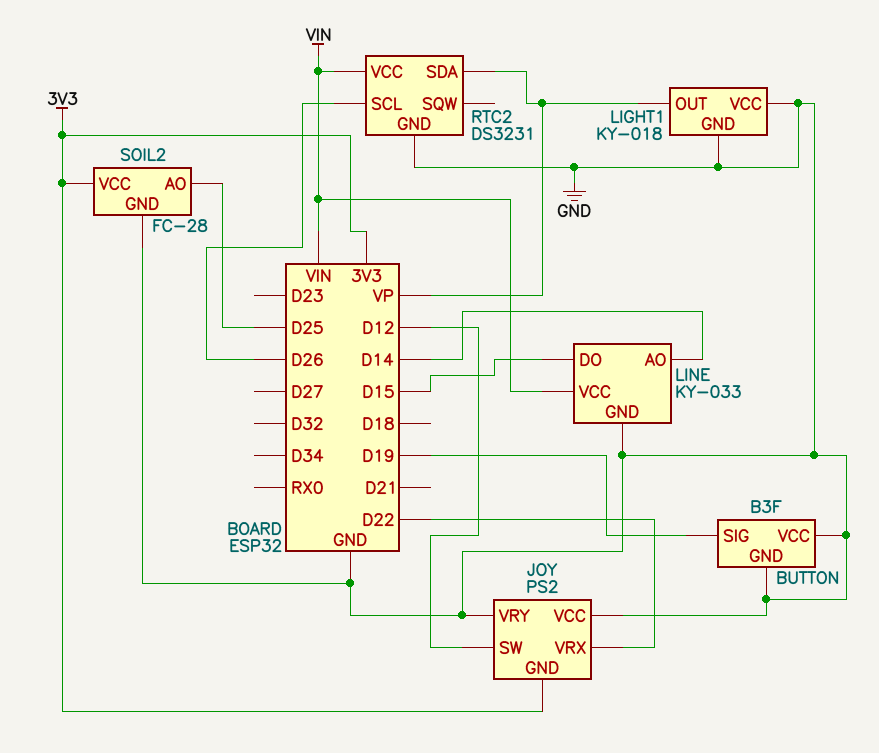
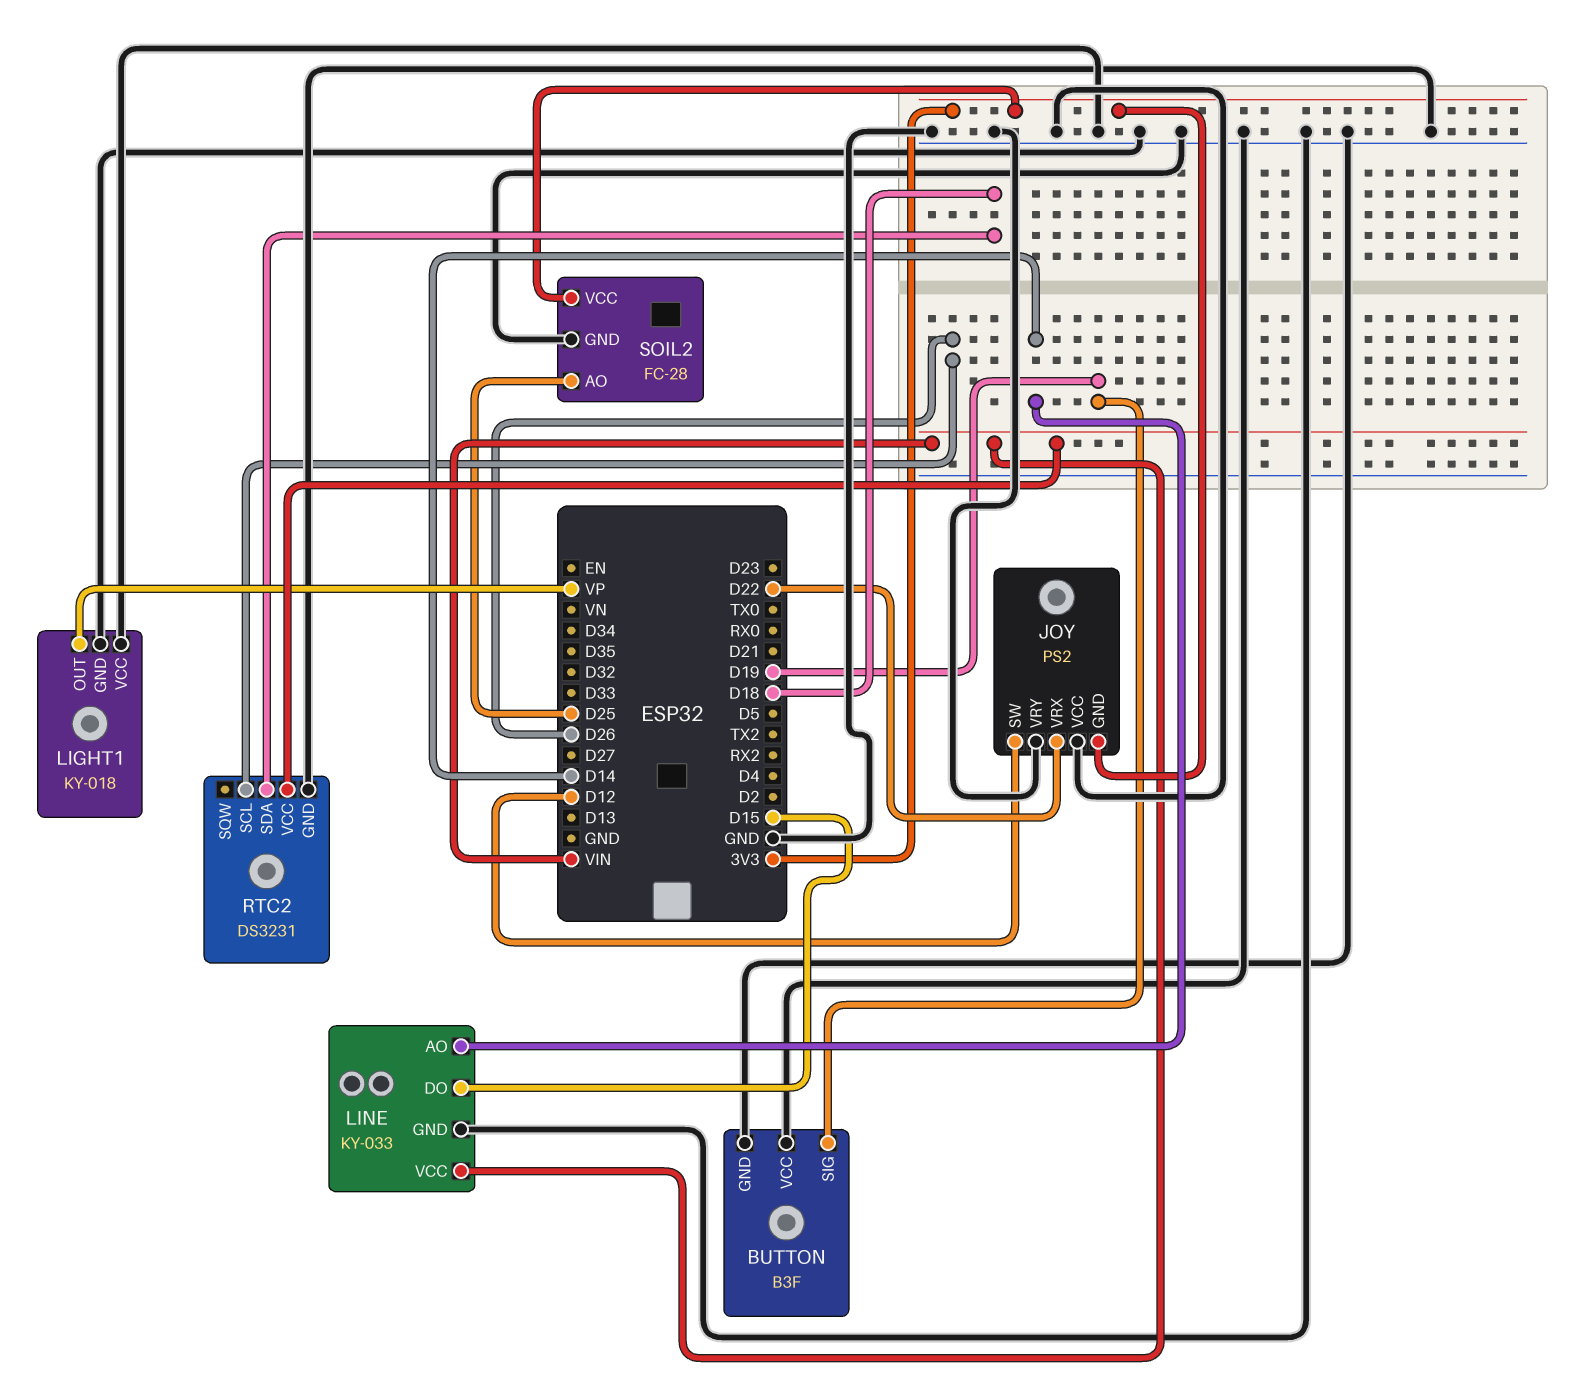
RTC2 pin SDA: VP -> D18

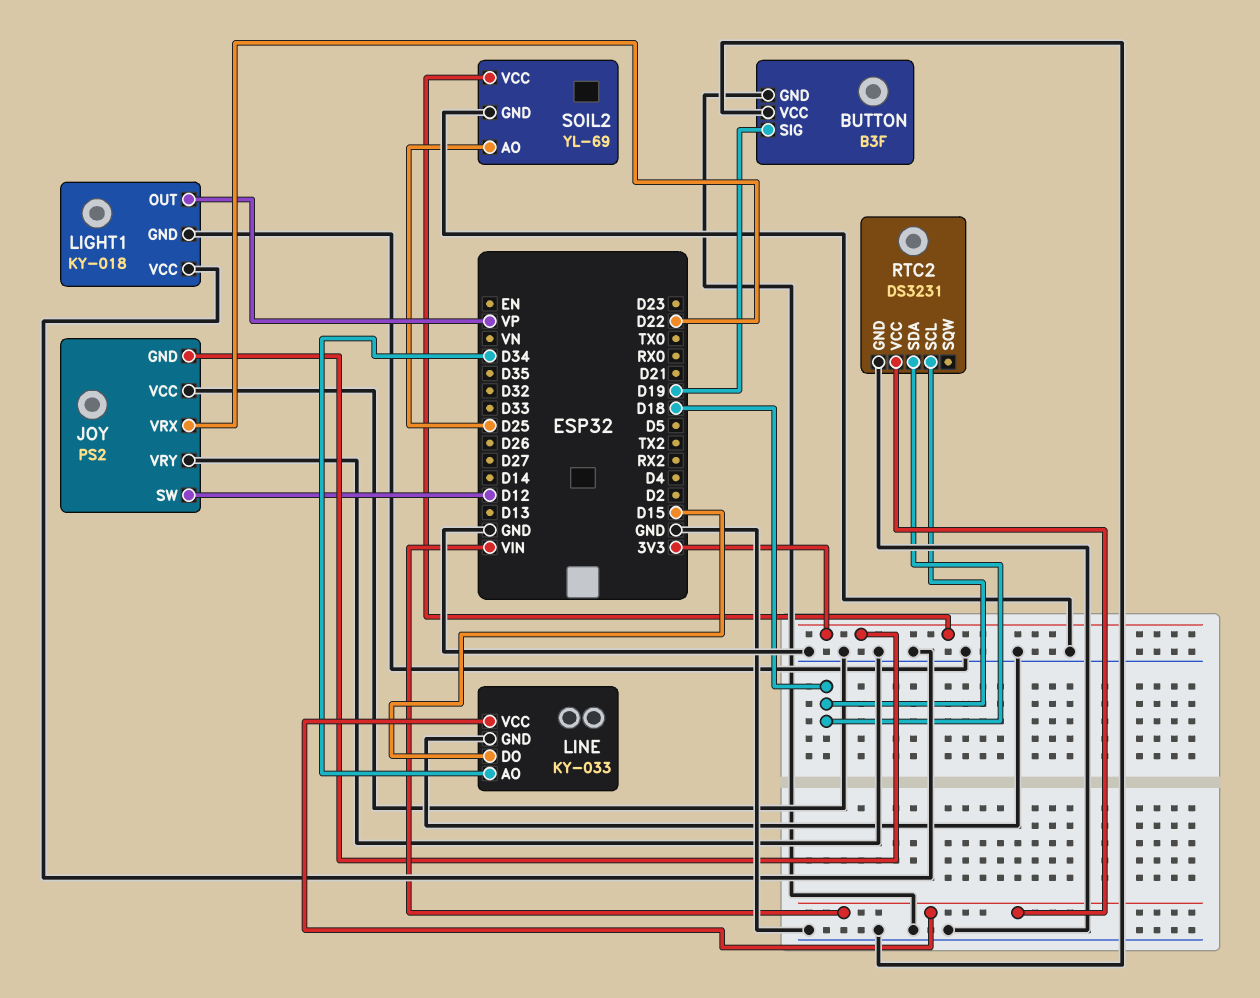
LINE pin AO: D14 -> D34
RTC2 pin SCL: D26 -> D18
SOIL2: FC-28 -> YL-69

